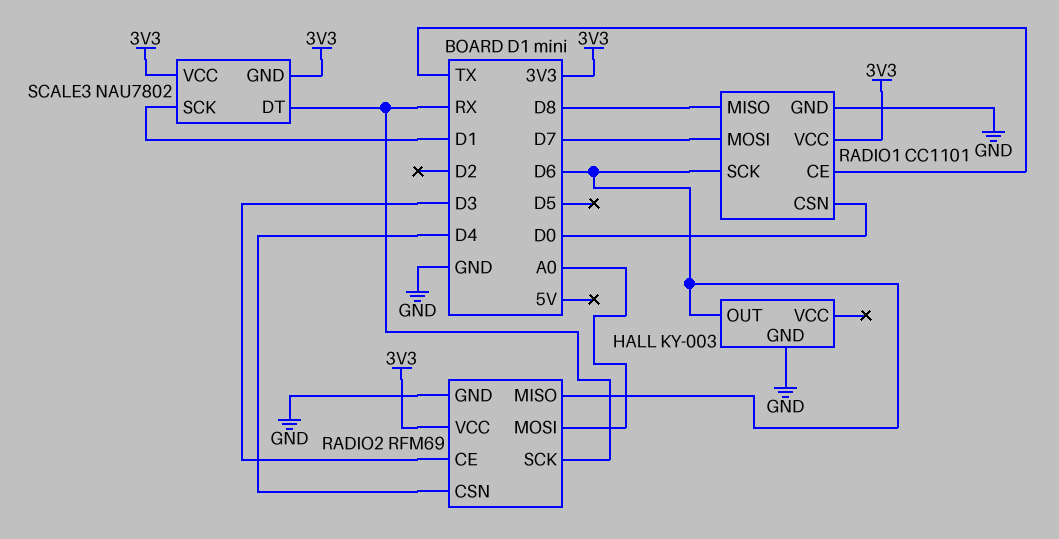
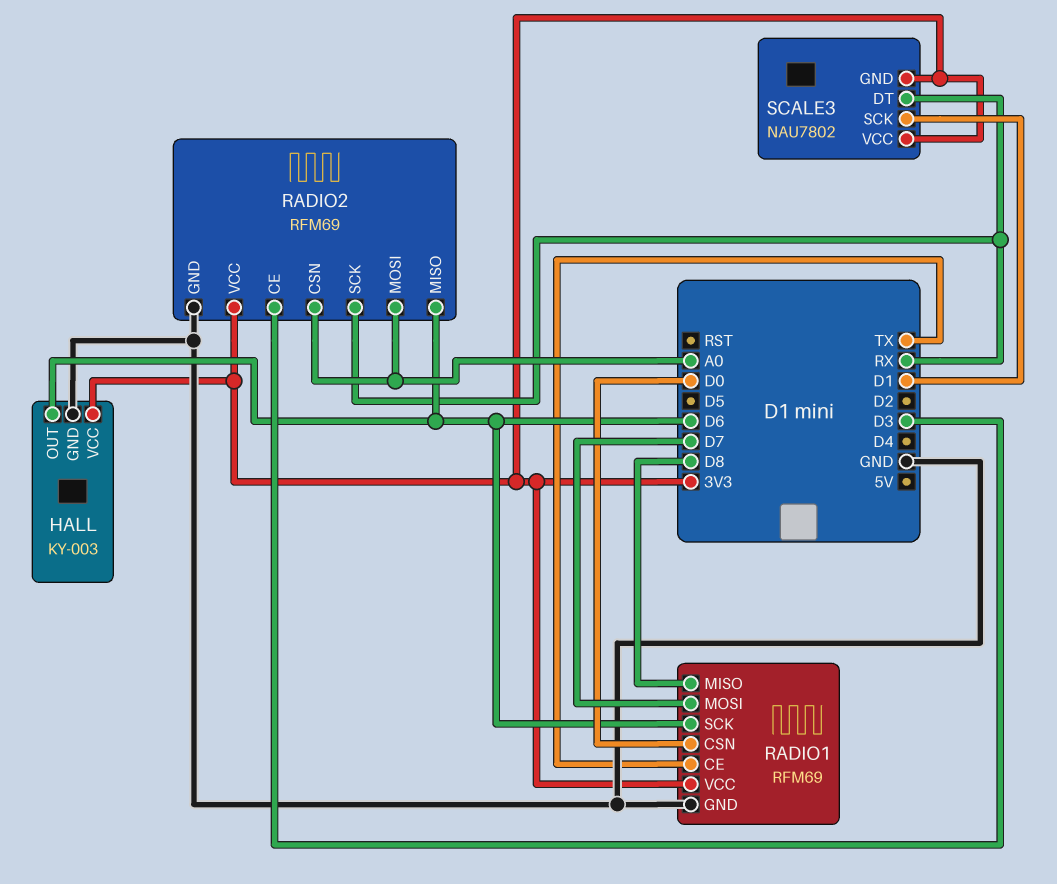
HALL pin VCC: none -> 3V3
RADIO1: CC1101 -> RFM69
RADIO2 pin CSN: D4 -> A0

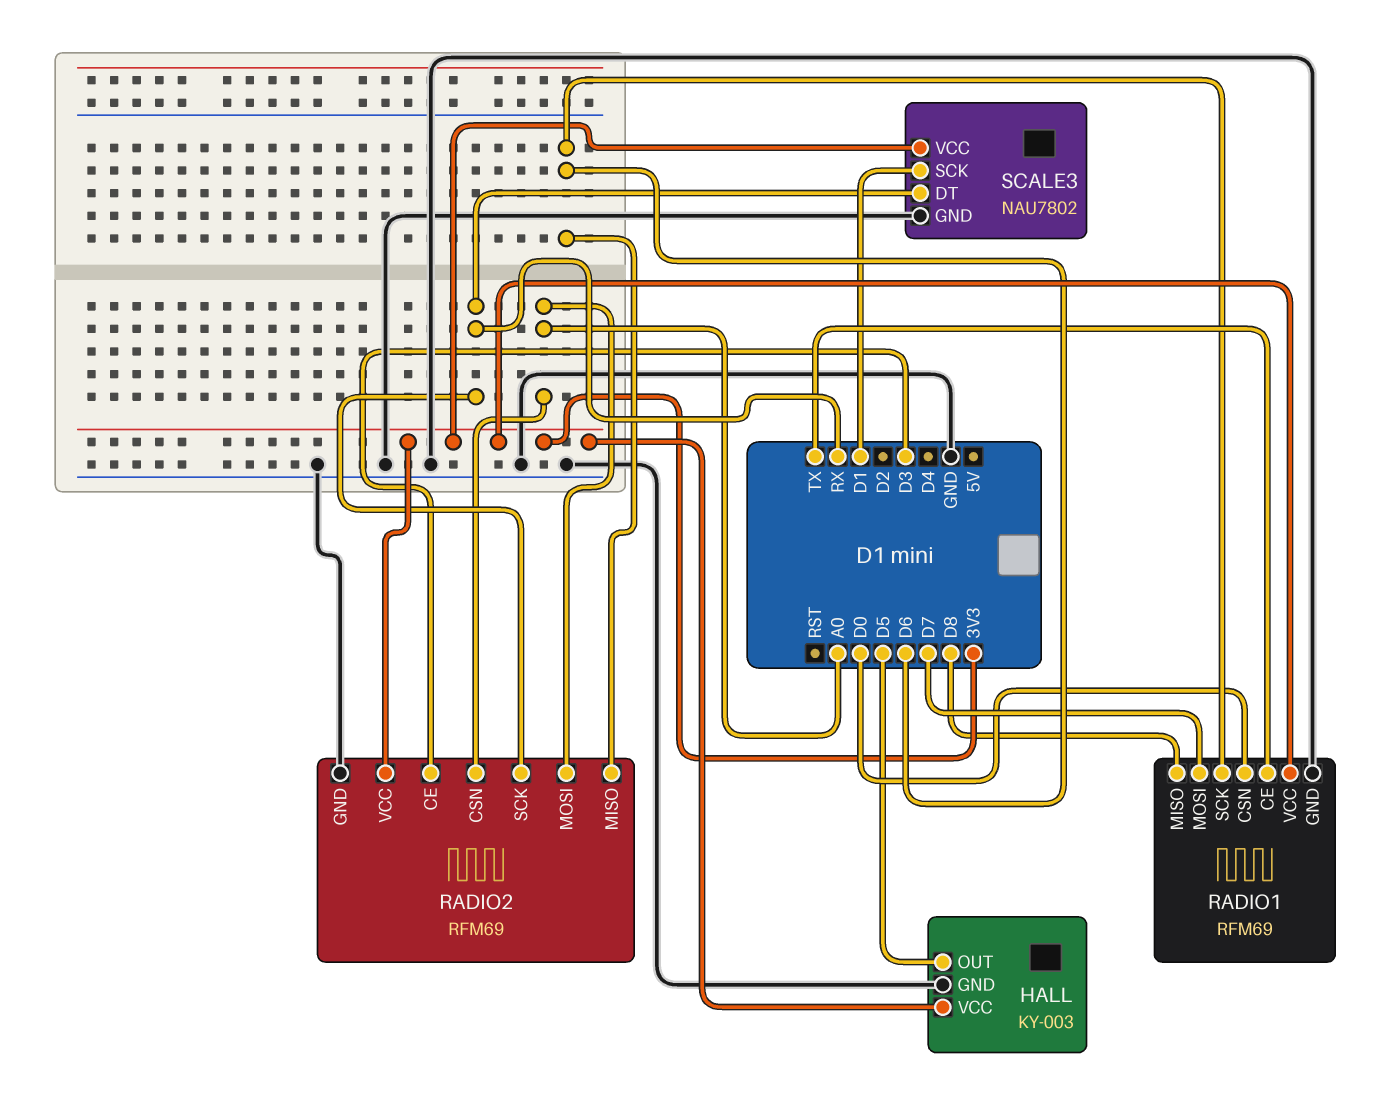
HALL pin OUT: D6 -> D5
SCALE3 pin GND: 3V3 -> GND

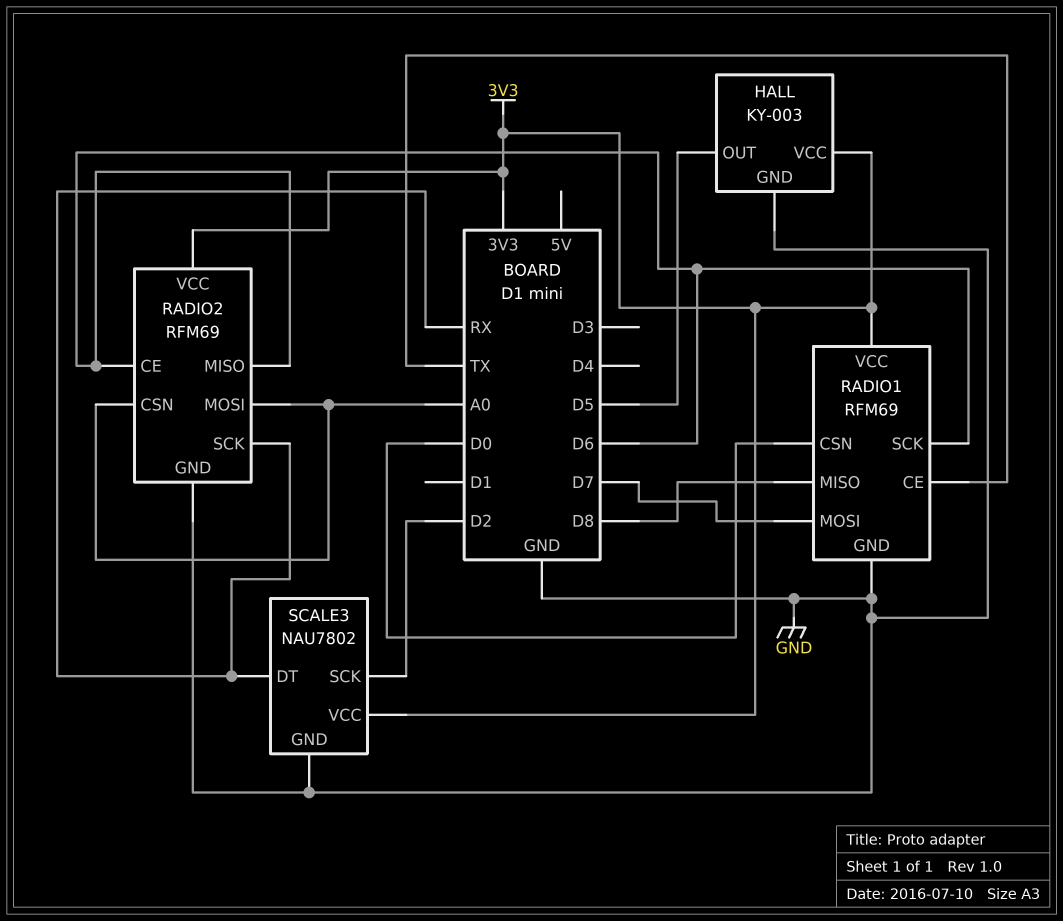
RADIO2 pin CE: D3 -> D6
SCALE3 pin SCK: D1 -> D2

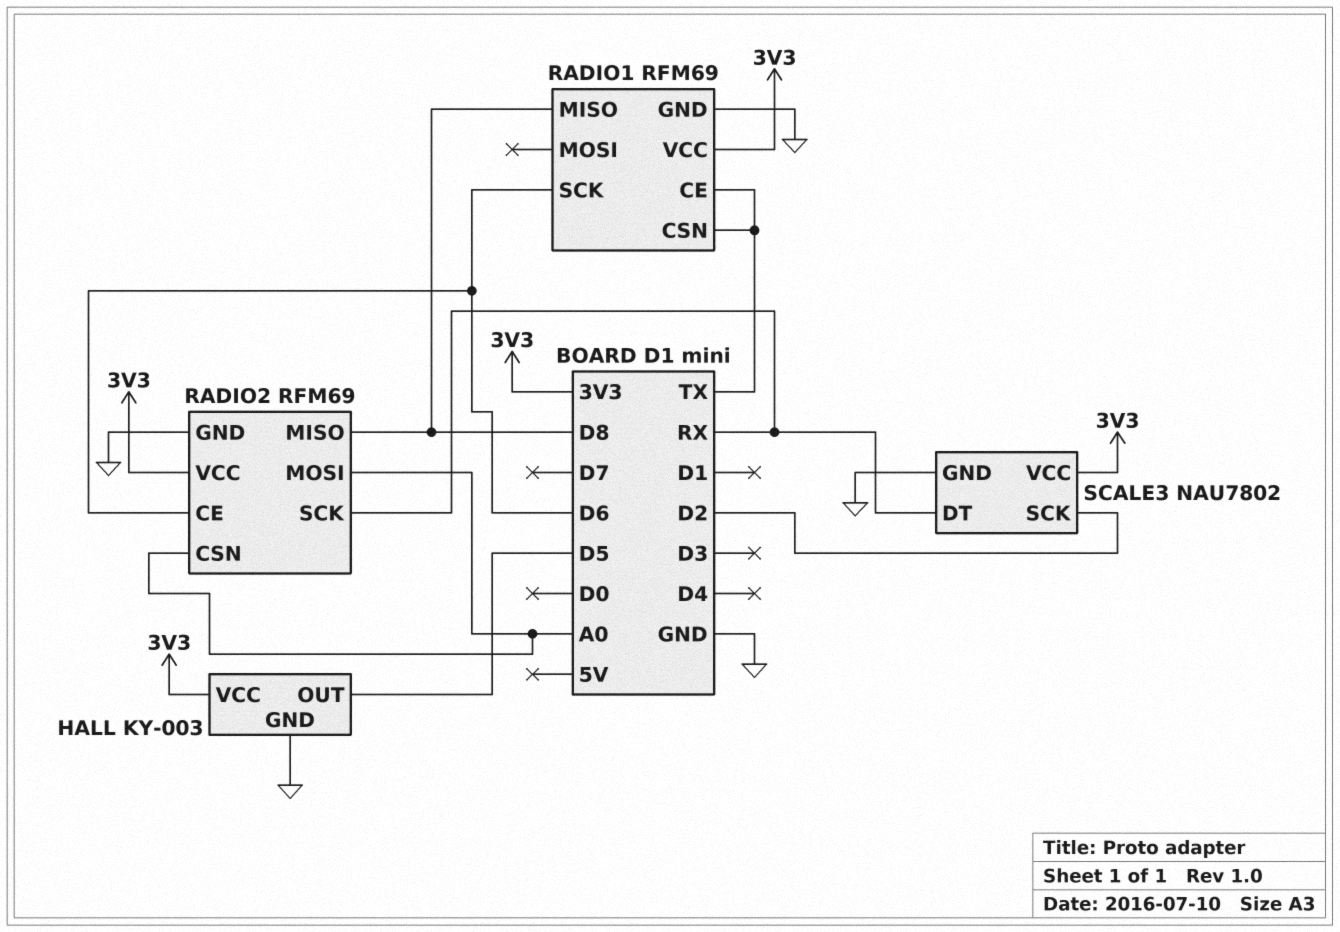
RADIO1 pin CSN: D0 -> TX
RADIO1 pin MOSI: D7 -> none
RADIO2 pin MISO: D6 -> D8

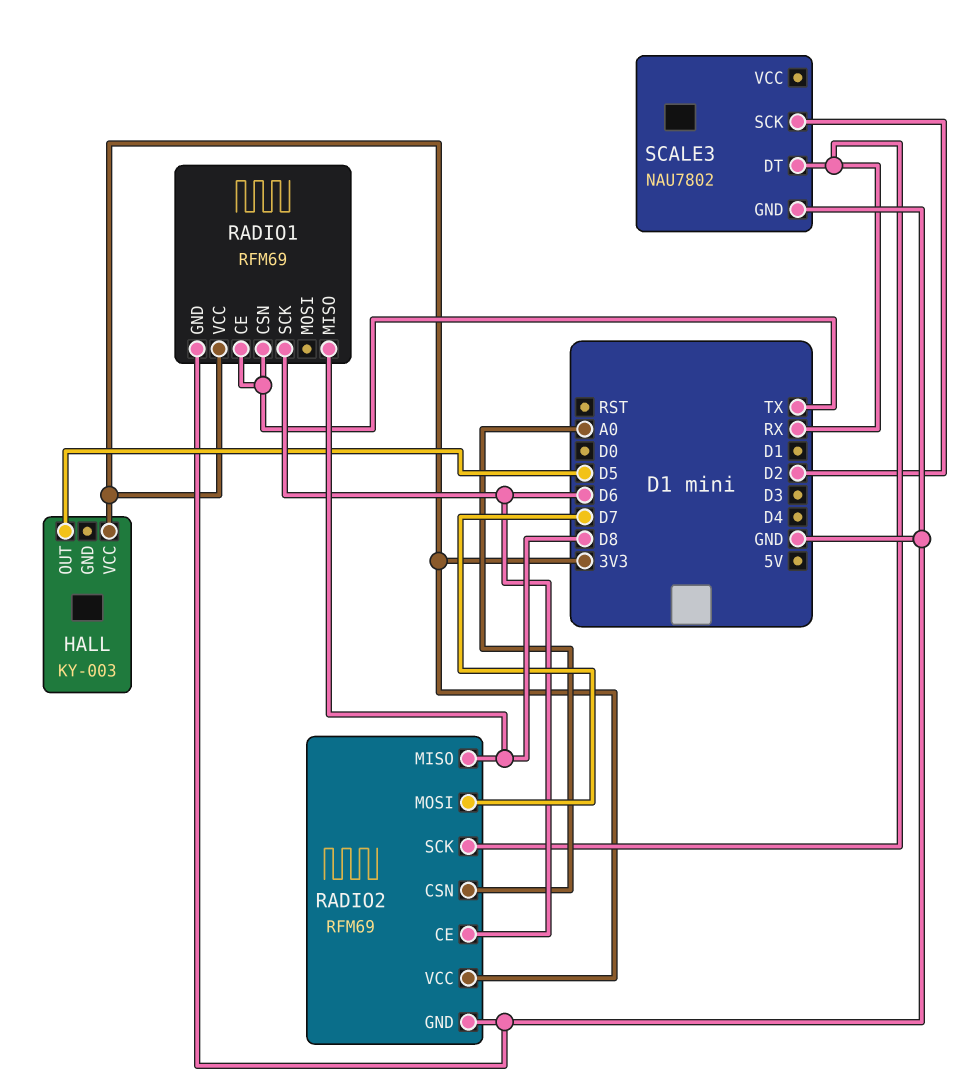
HALL pin GND: GND -> none
RADIO2 pin MOSI: A0 -> D7
SCALE3 pin VCC: 3V3 -> none

